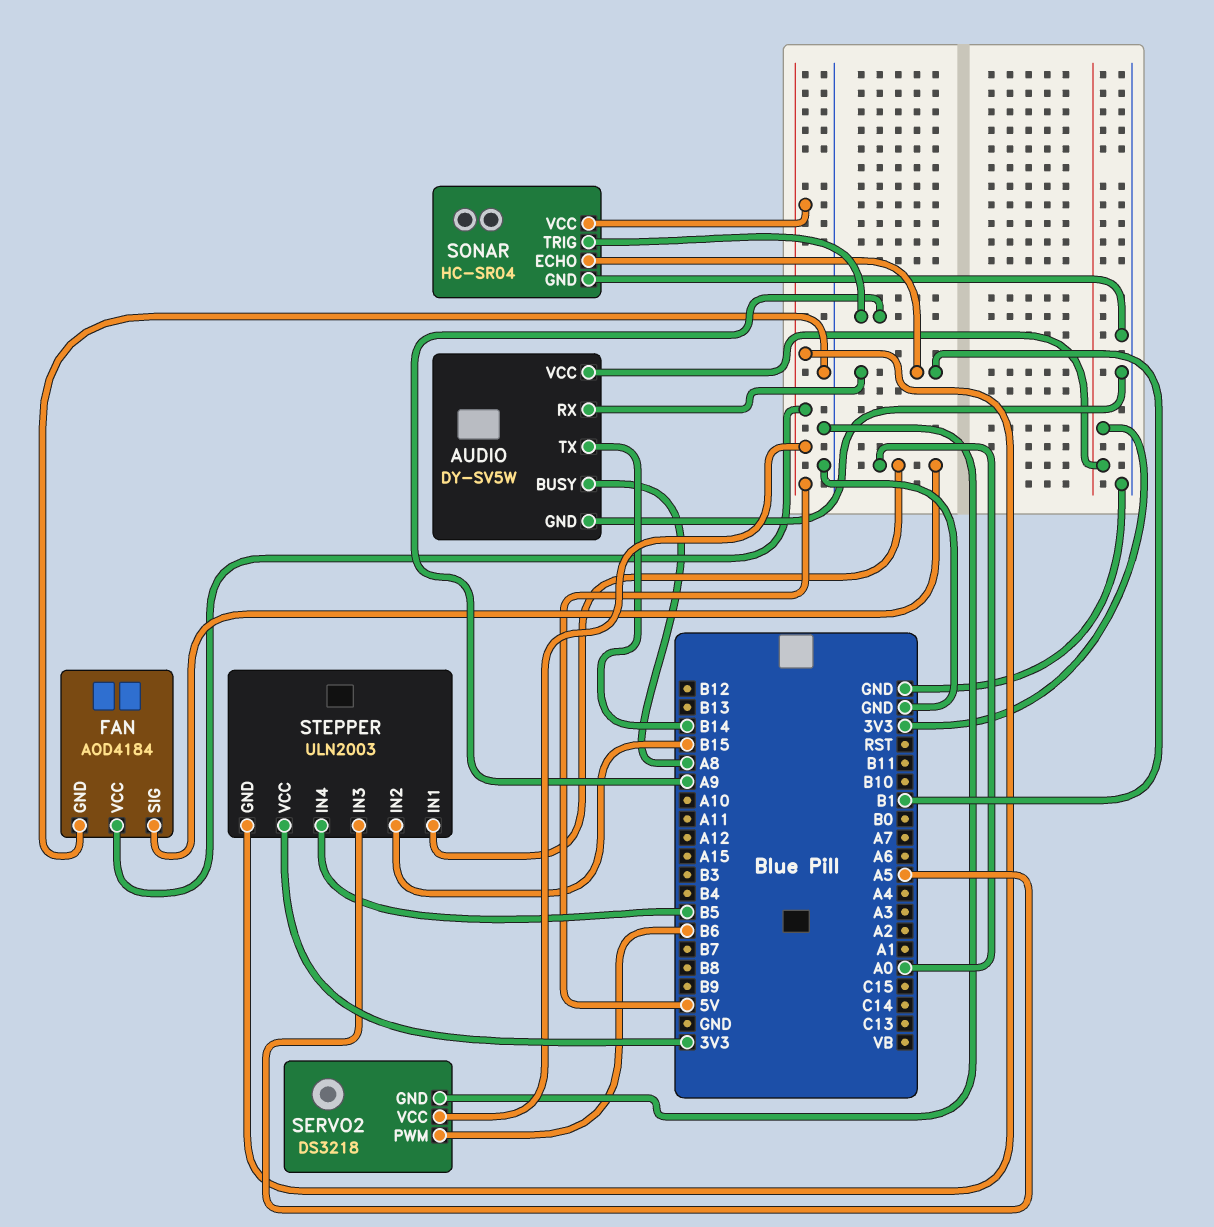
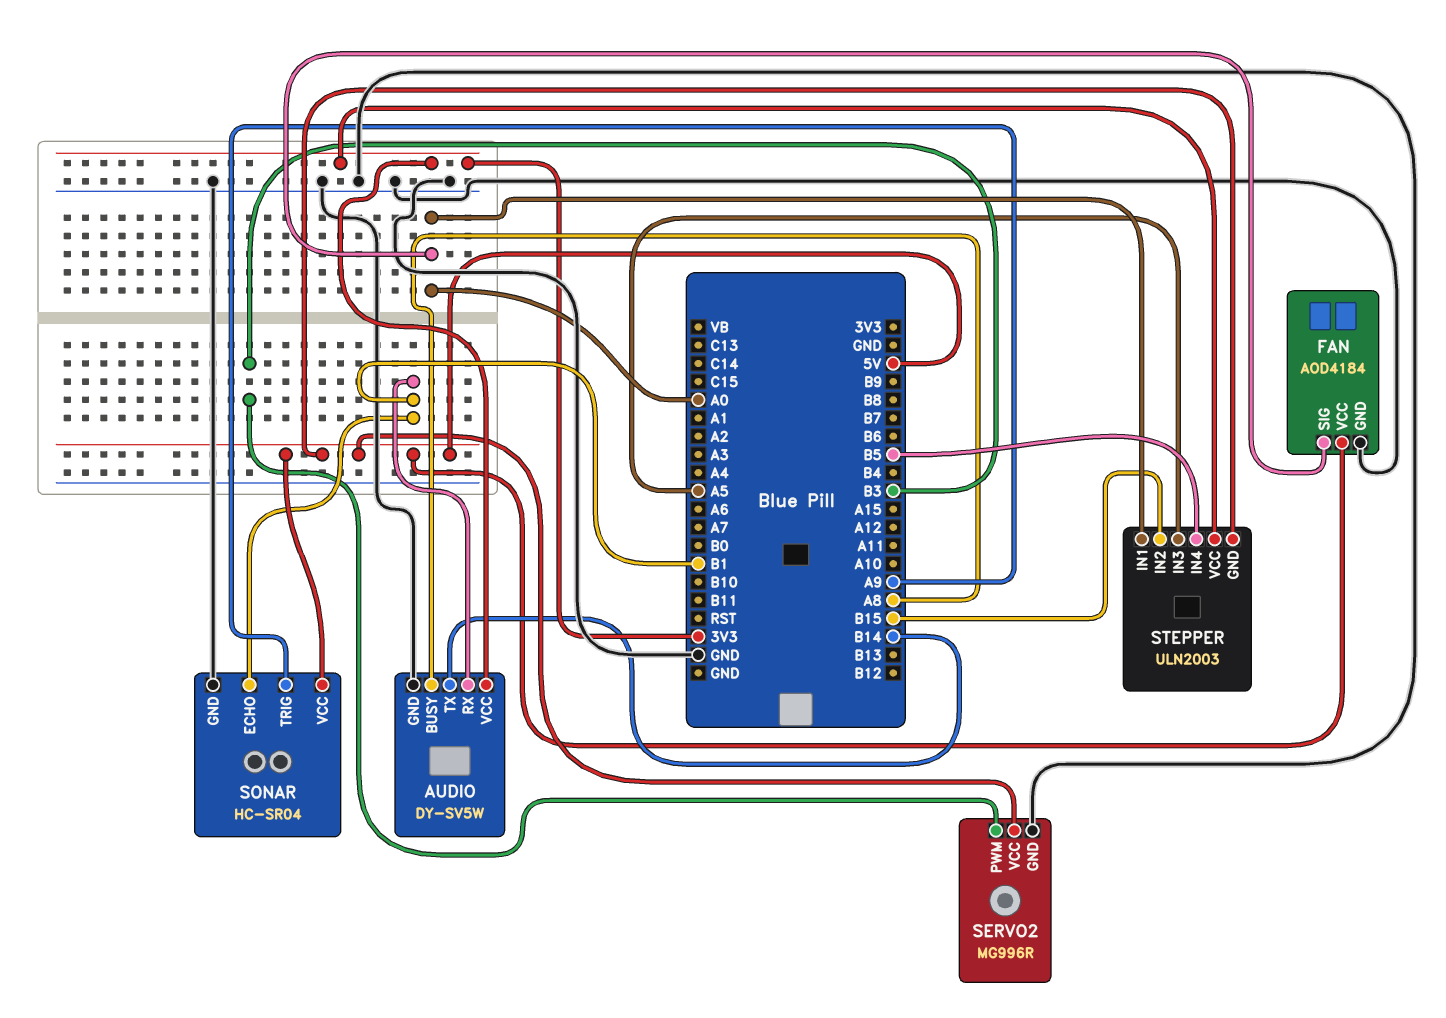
SERVO2: DS3218 -> MG996R
SERVO2 pin PWM: B6 -> B3

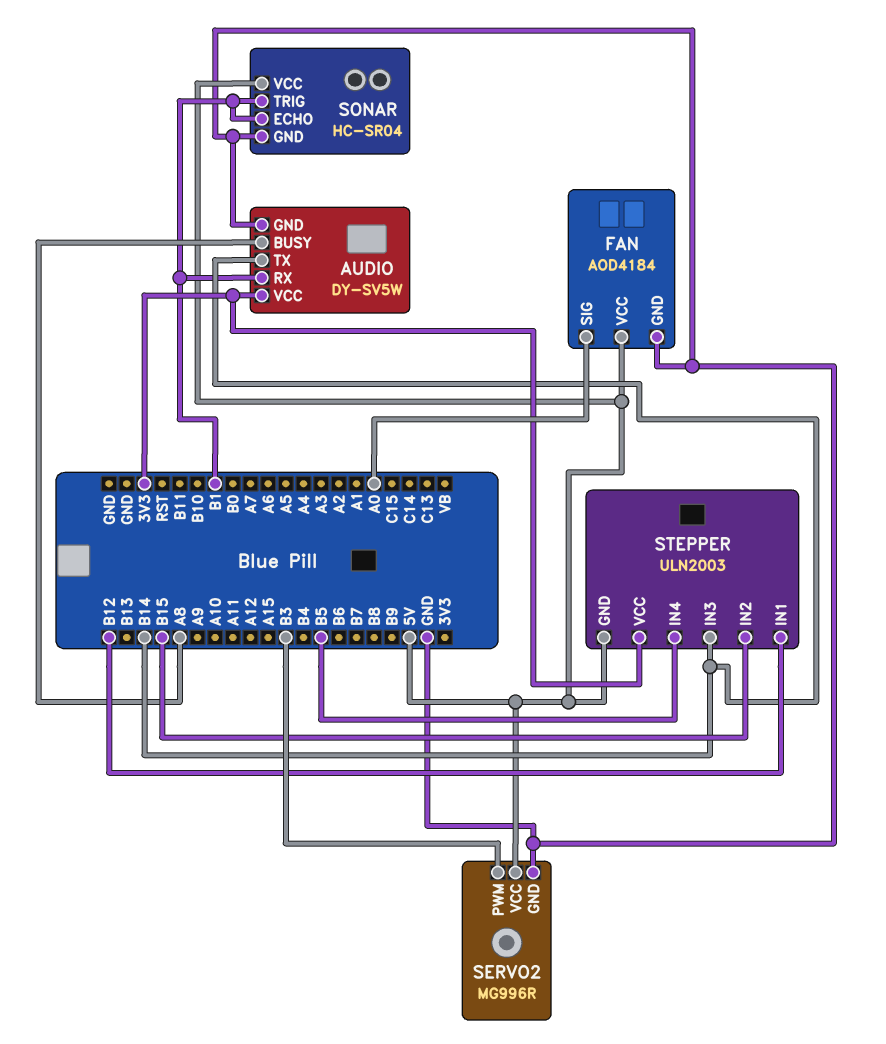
SONAR pin TRIG: A9 -> B1
STEPPER pin IN1: A0 -> B12
STEPPER pin IN3: A5 -> B14

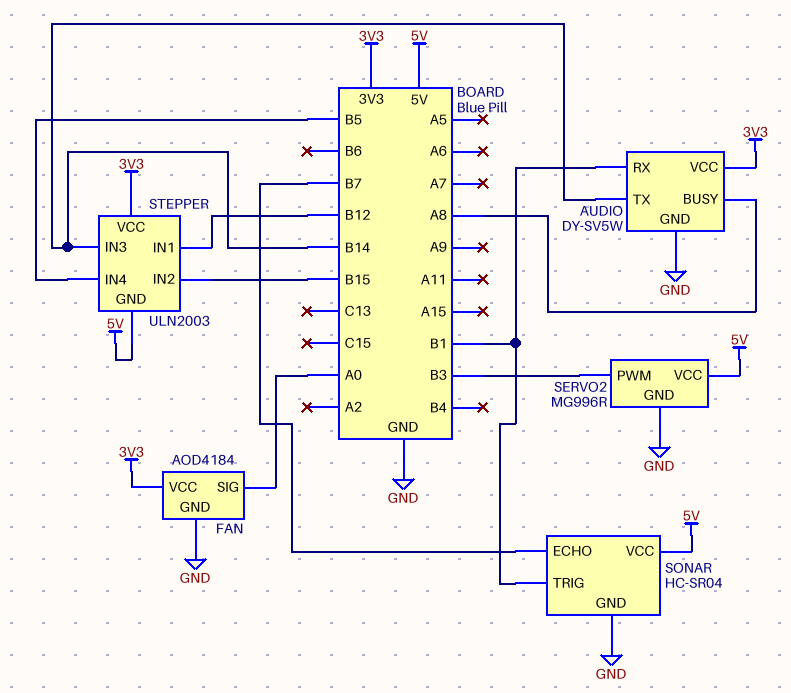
FAN pin VCC: 5V -> 3V3
SONAR pin ECHO: B1 -> B7

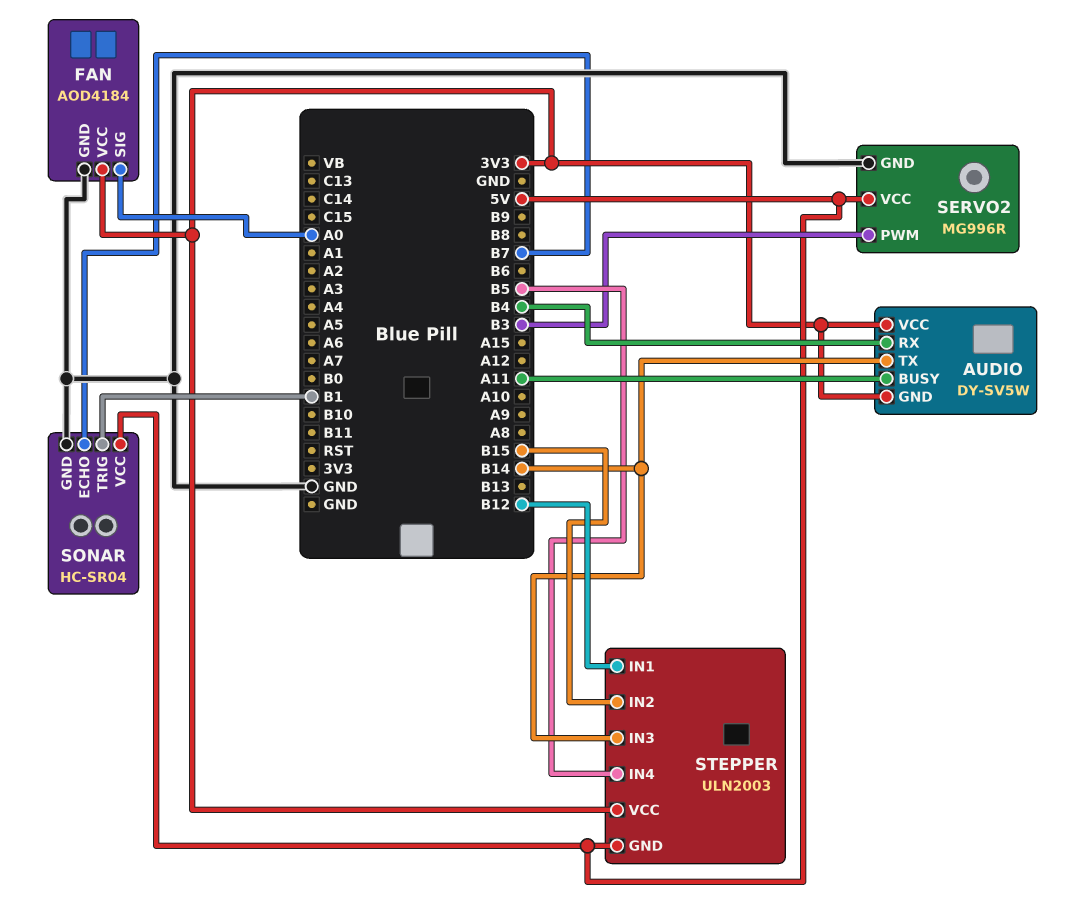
AUDIO pin BUSY: A8 -> A11
AUDIO pin GND: GND -> 3V3
AUDIO pin RX: B1 -> B4

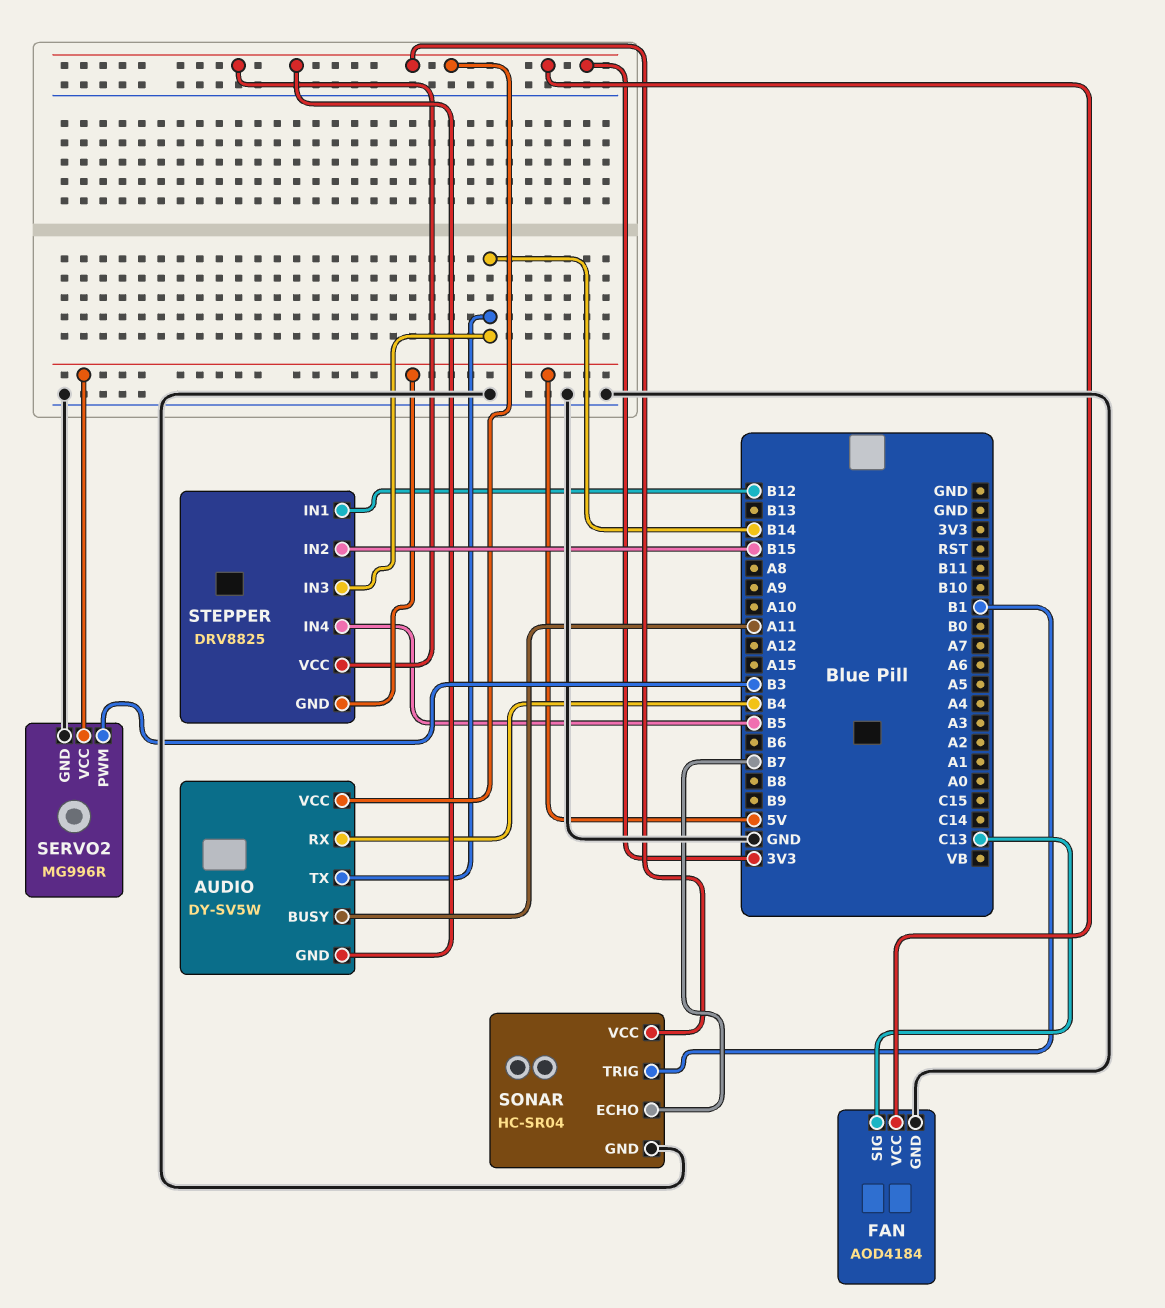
FAN pin SIG: A0 -> C13
SONAR pin VCC: 5V -> 3V3
STEPPER: ULN2003 -> DRV8825

